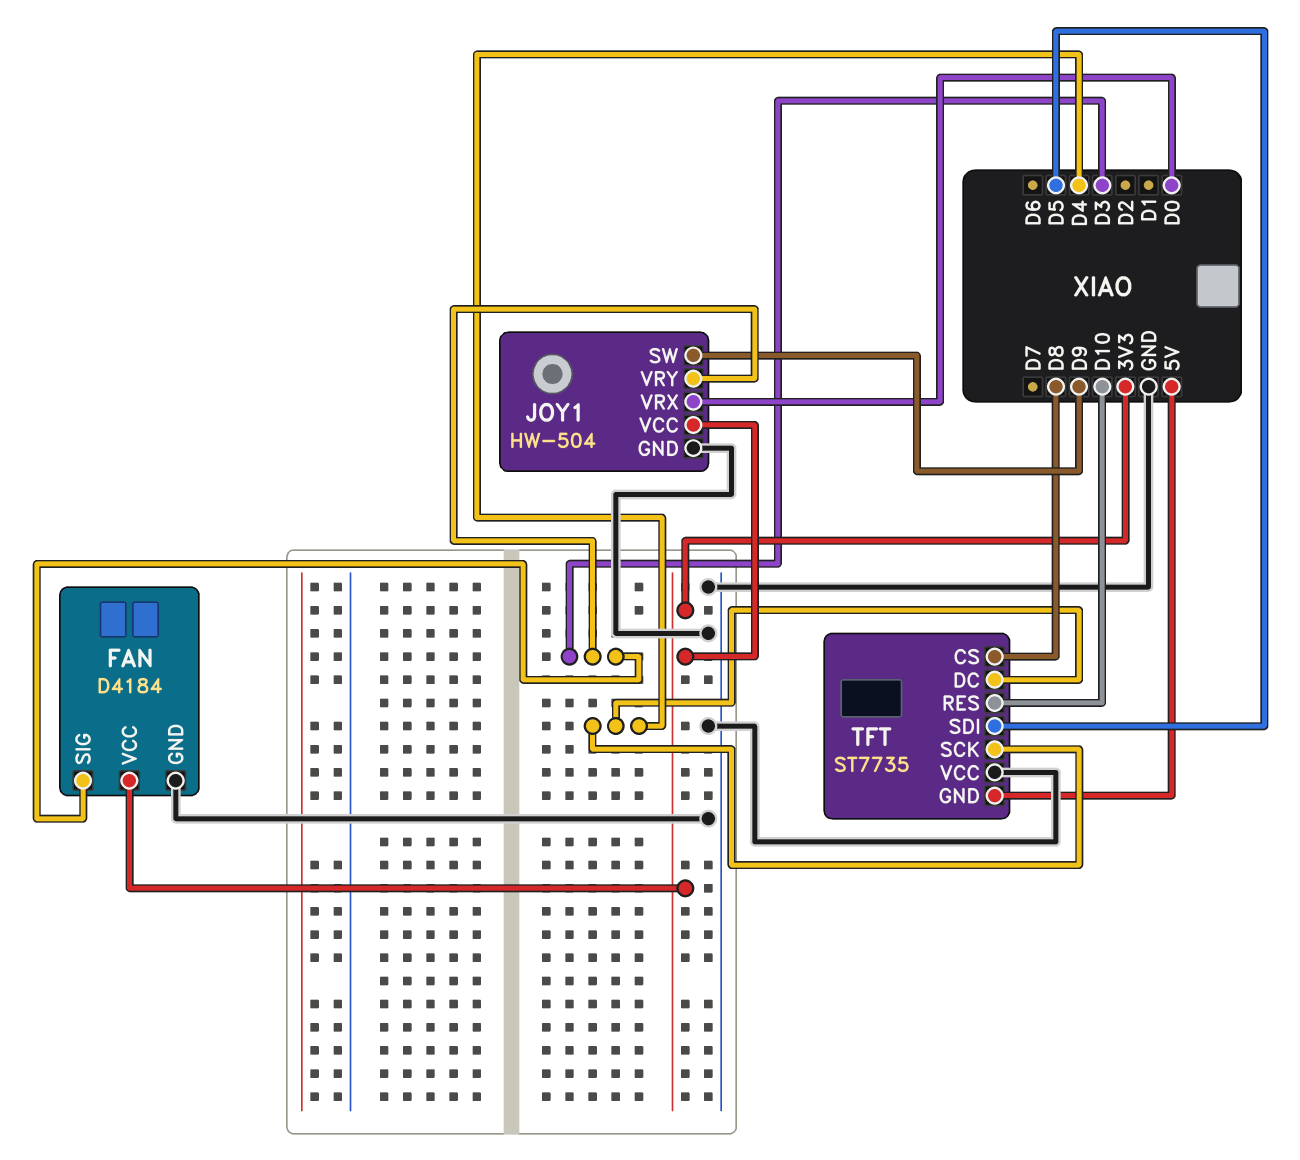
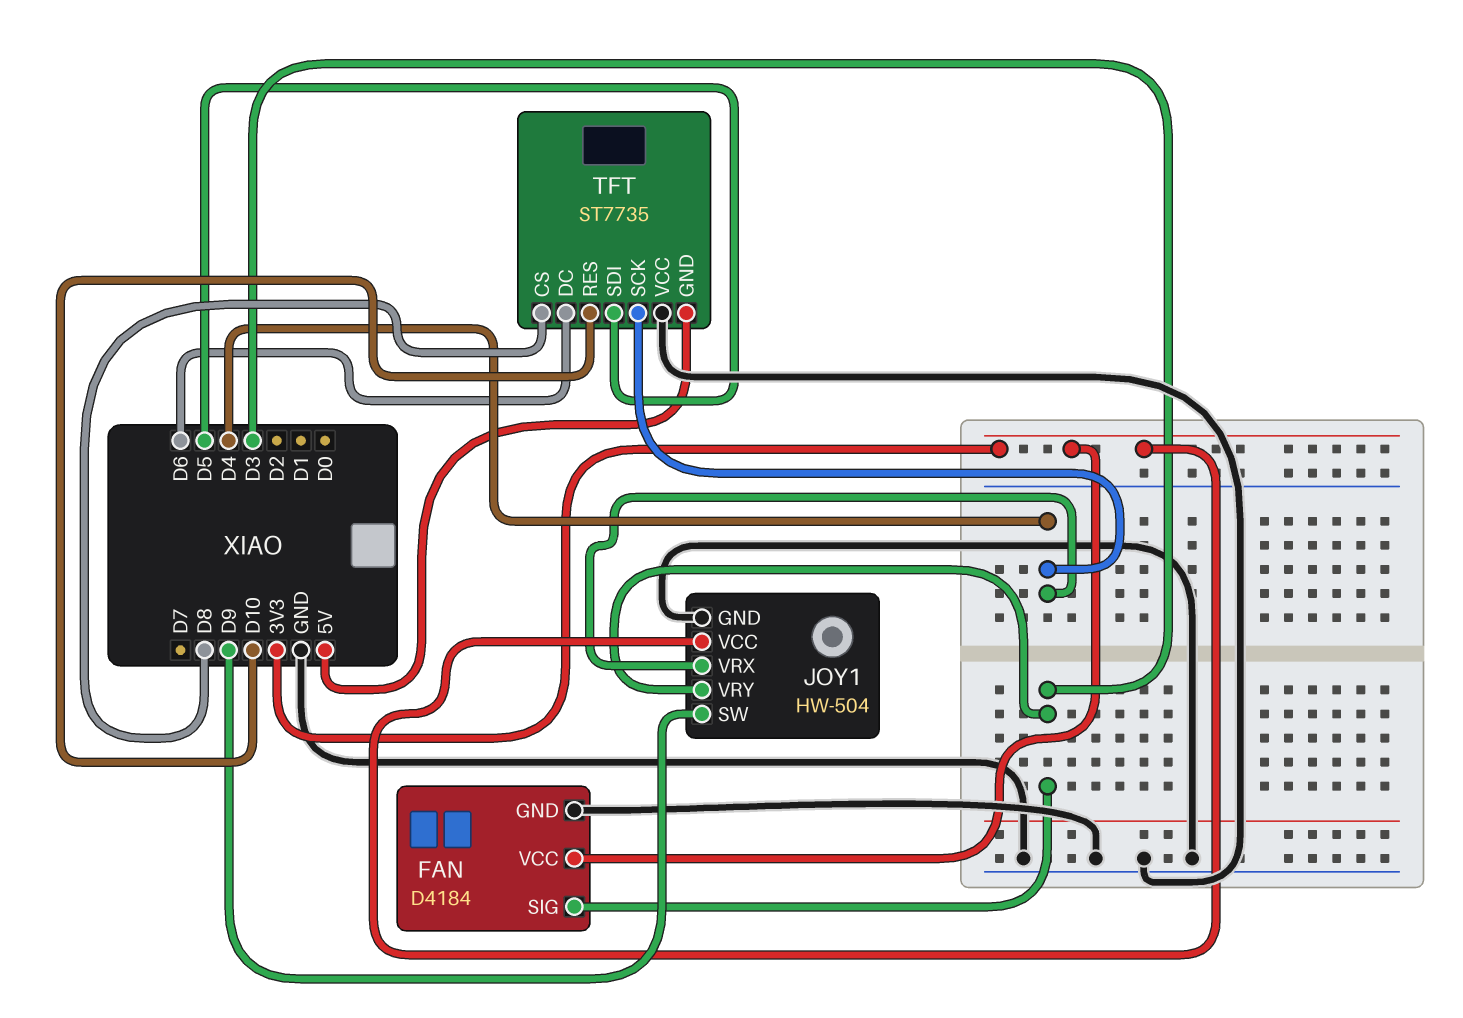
JOY1 pin VRX: D0 -> D4
TFT pin DC: D4 -> D6

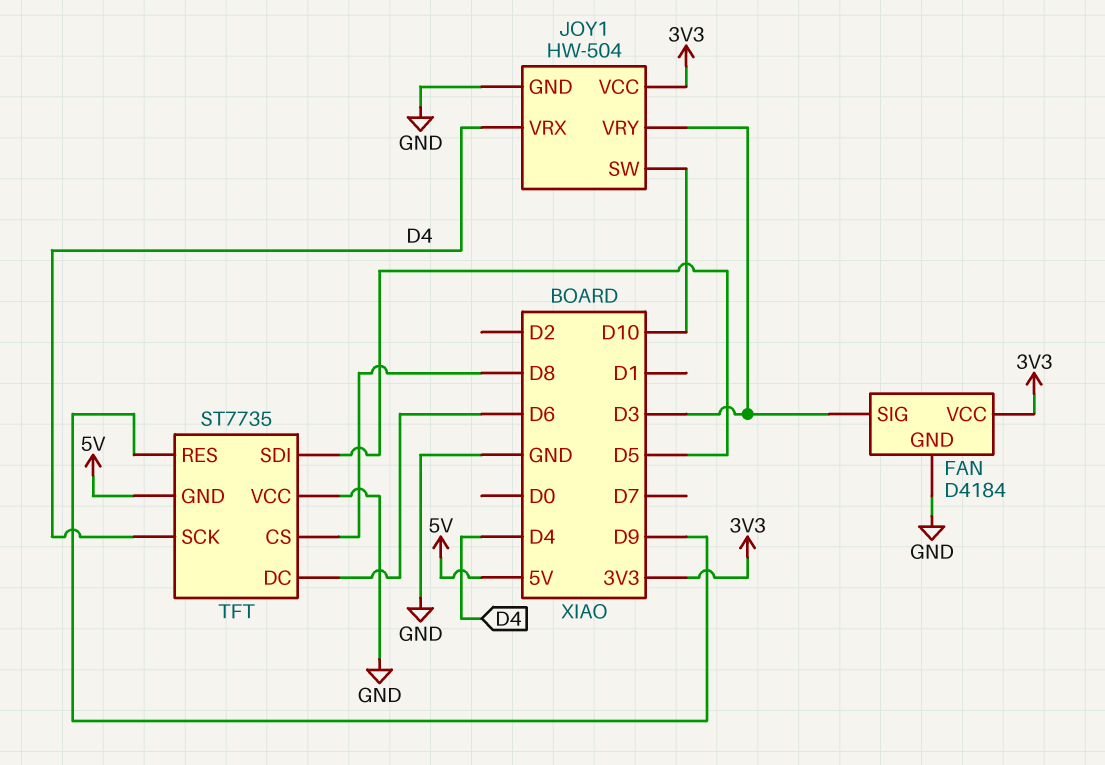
JOY1 pin SW: D9 -> D10
TFT pin RES: D10 -> D9

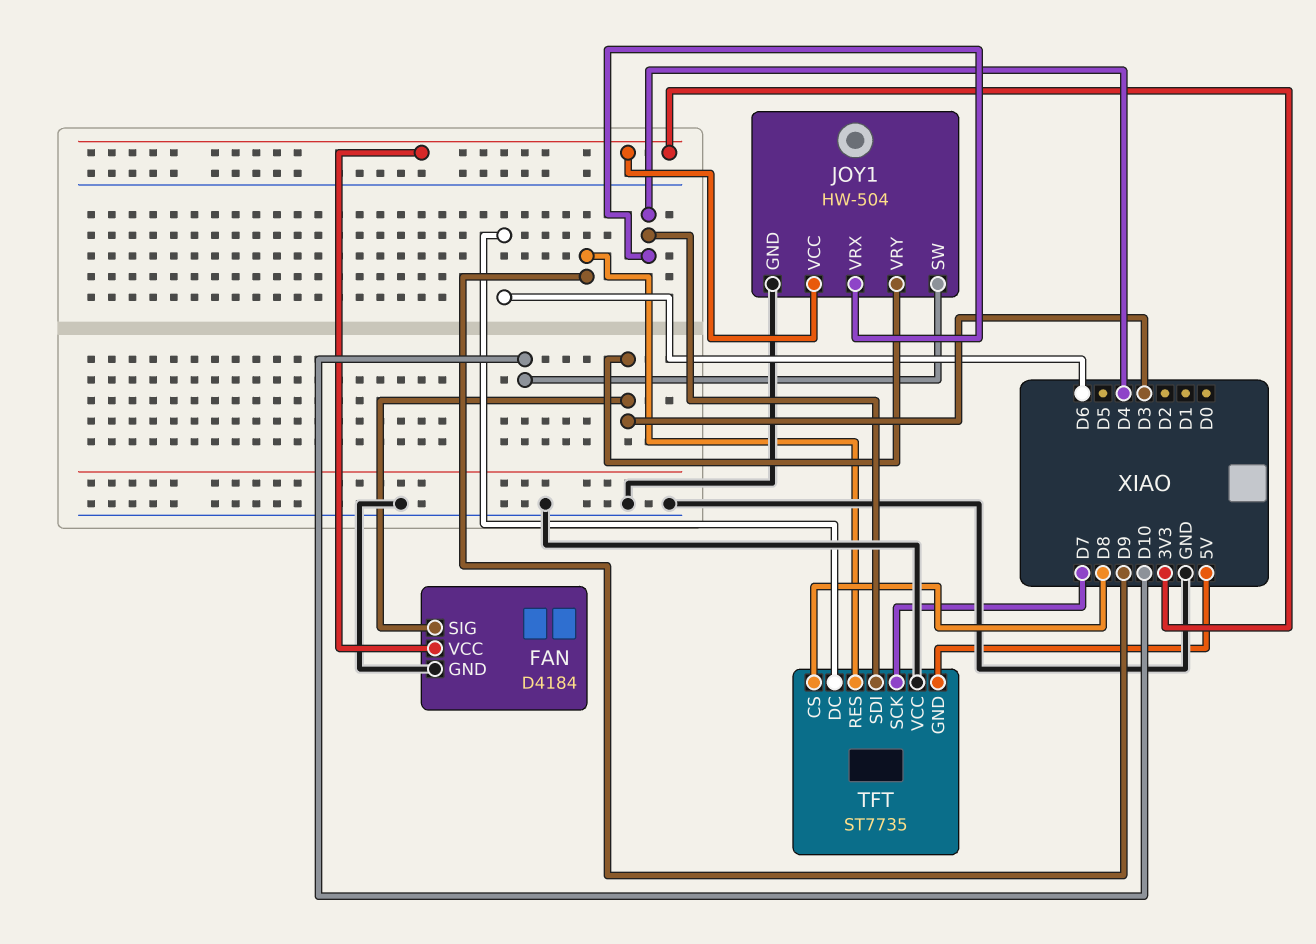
TFT pin SCK: D4 -> D7
TFT pin SDI: D5 -> D4

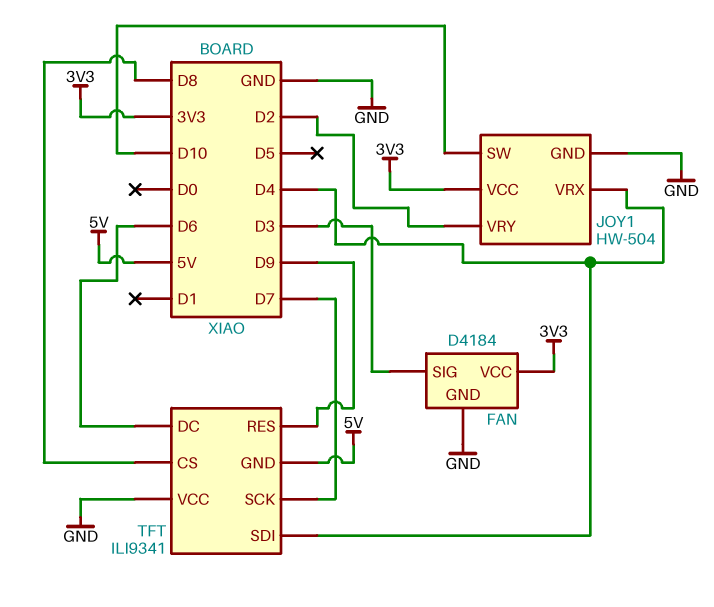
JOY1 pin VRY: D3 -> D2
TFT: ST7735 -> ILI9341

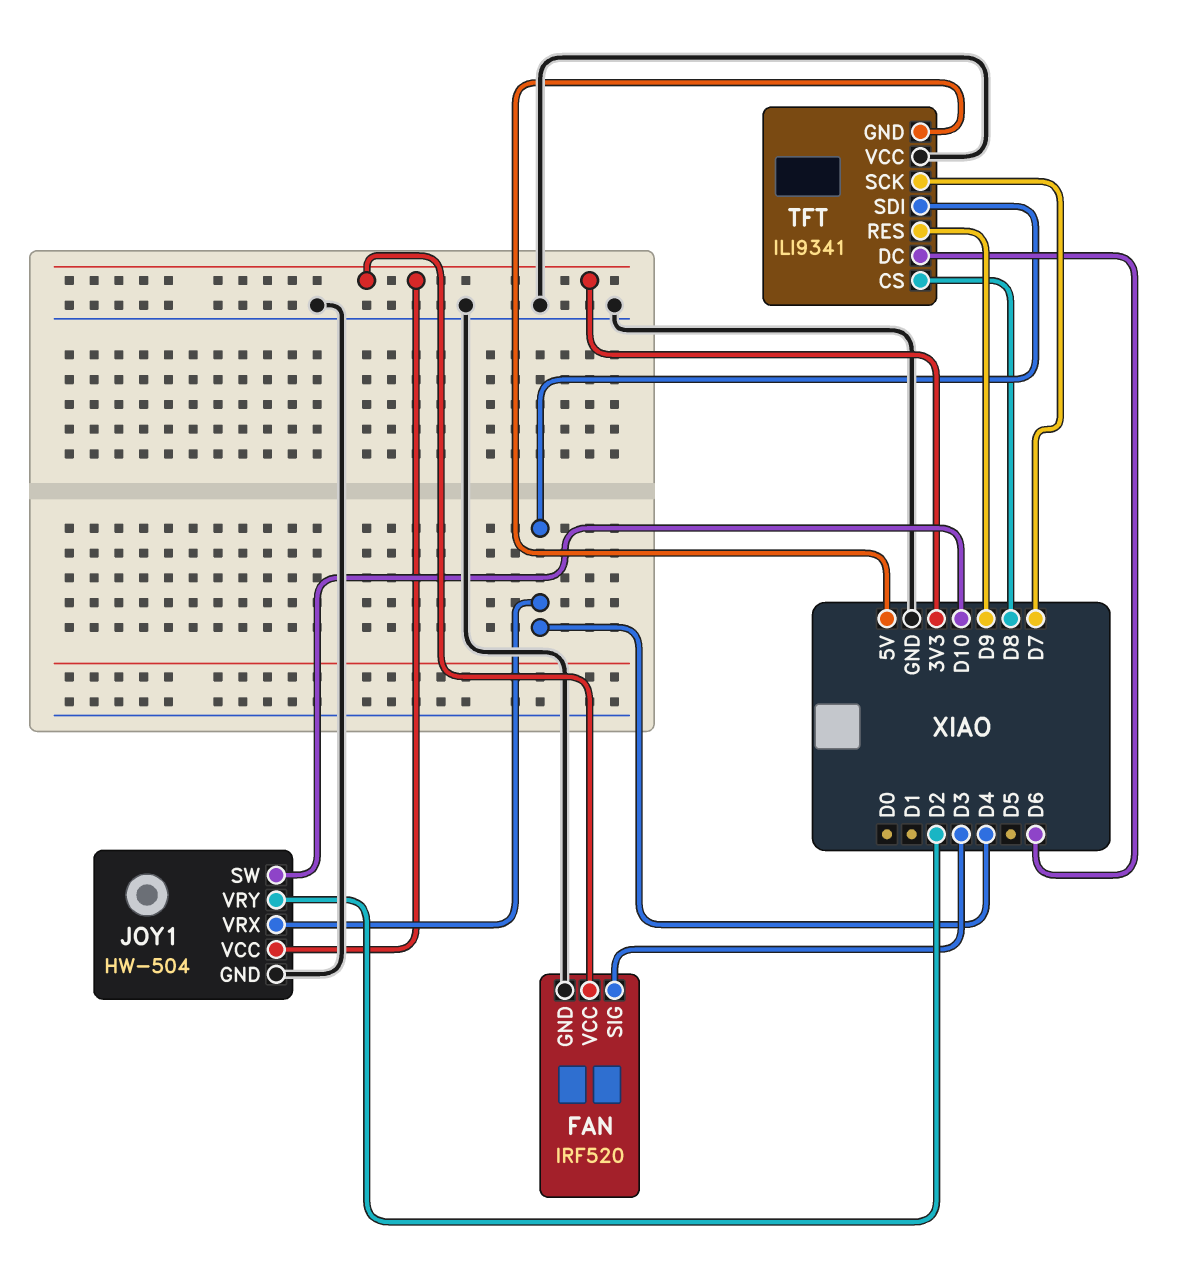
FAN: D4184 -> IRF520

